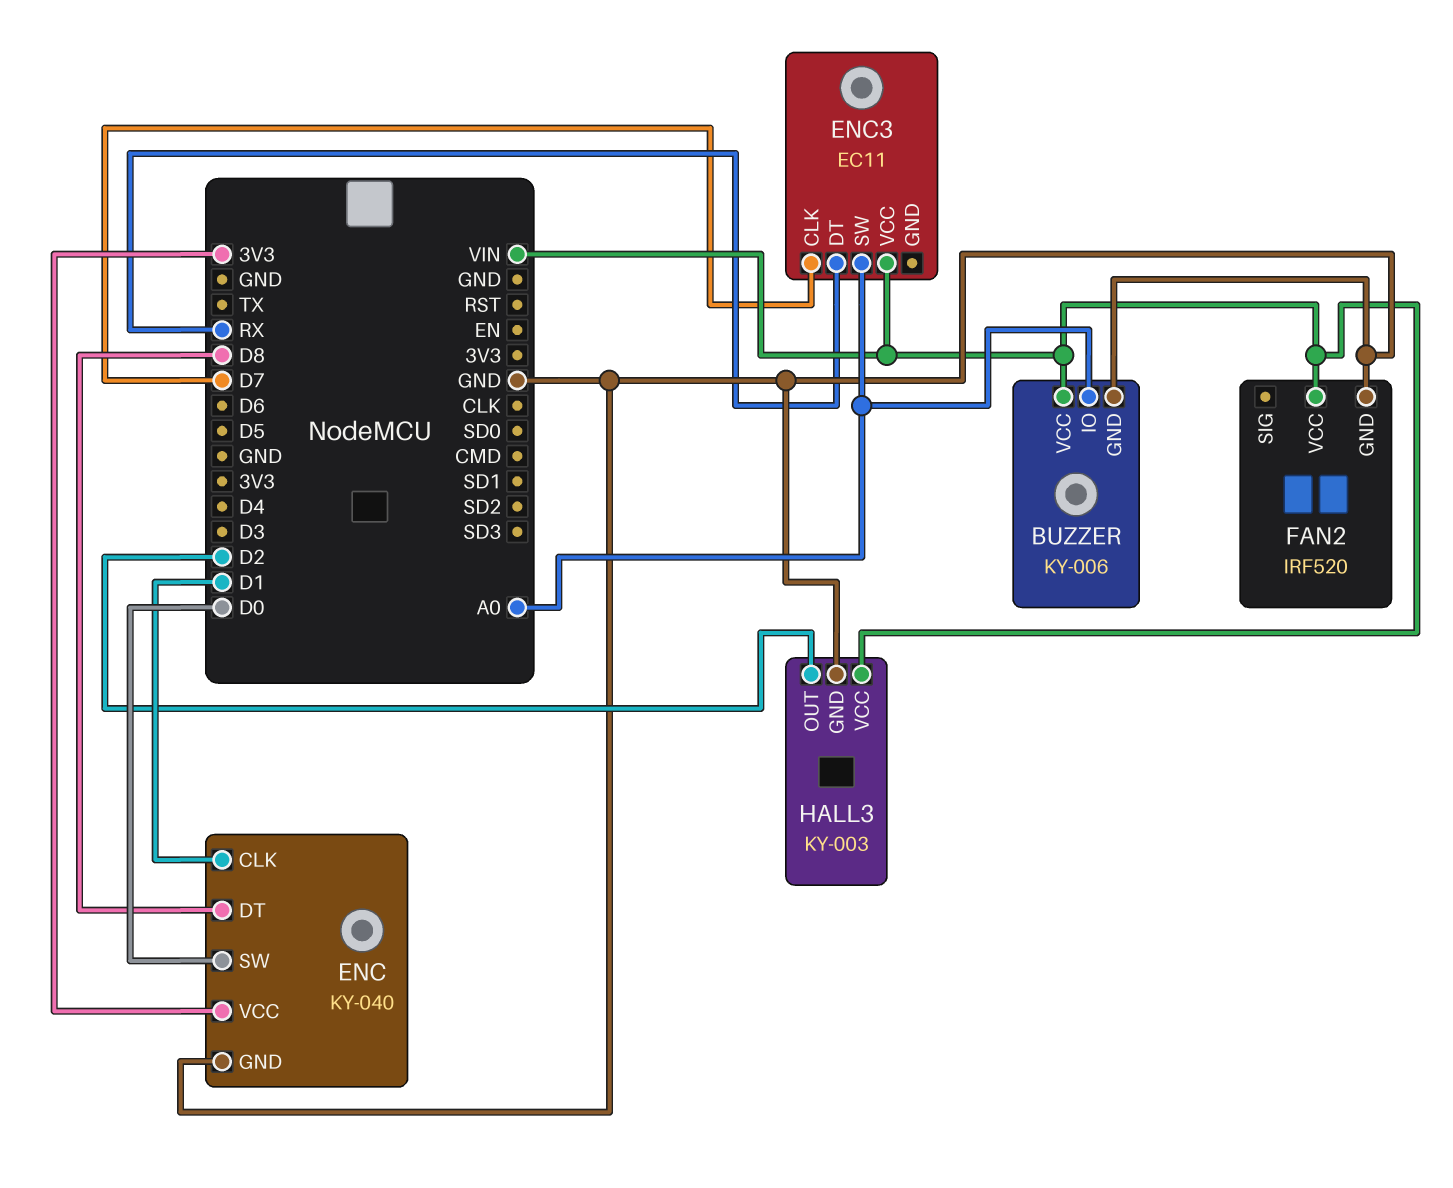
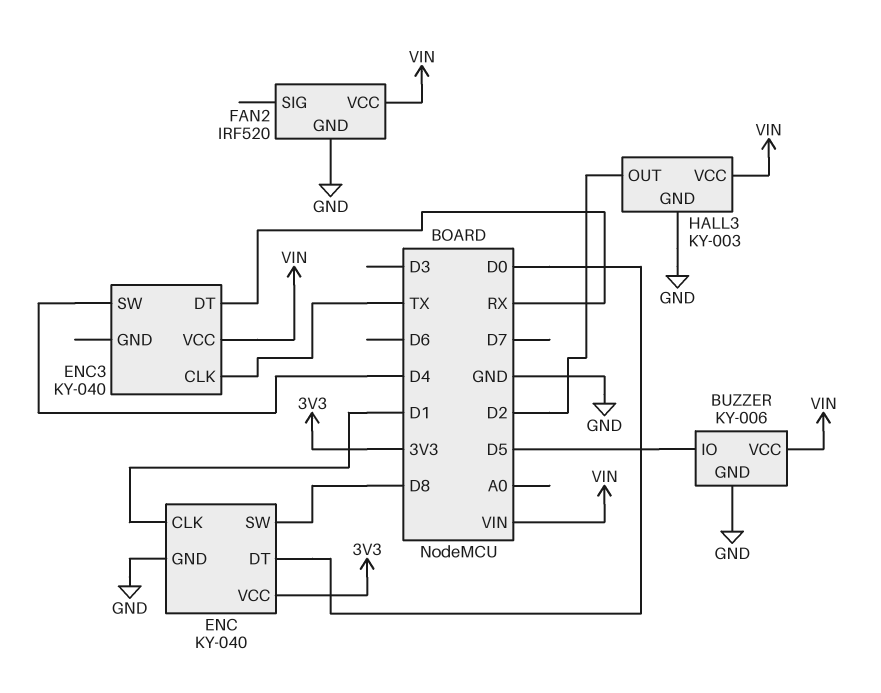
BUZZER pin IO: A0 -> D5
ENC pin DT: D8 -> D0
ENC pin SW: D0 -> D8
ENC3: EC11 -> KY-040
ENC3 pin CLK: D7 -> TX
ENC3 pin SW: A0 -> D4

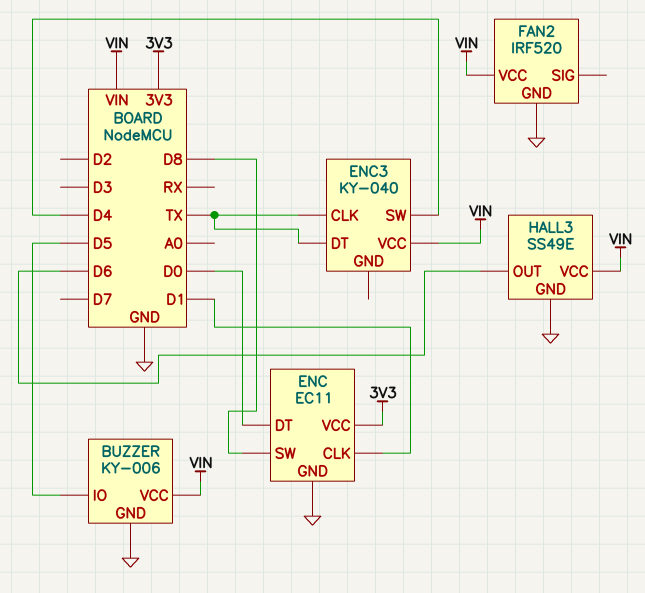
ENC: KY-040 -> EC11
ENC3 pin DT: RX -> TX
HALL3: KY-003 -> SS49E
HALL3 pin OUT: D2 -> D6

